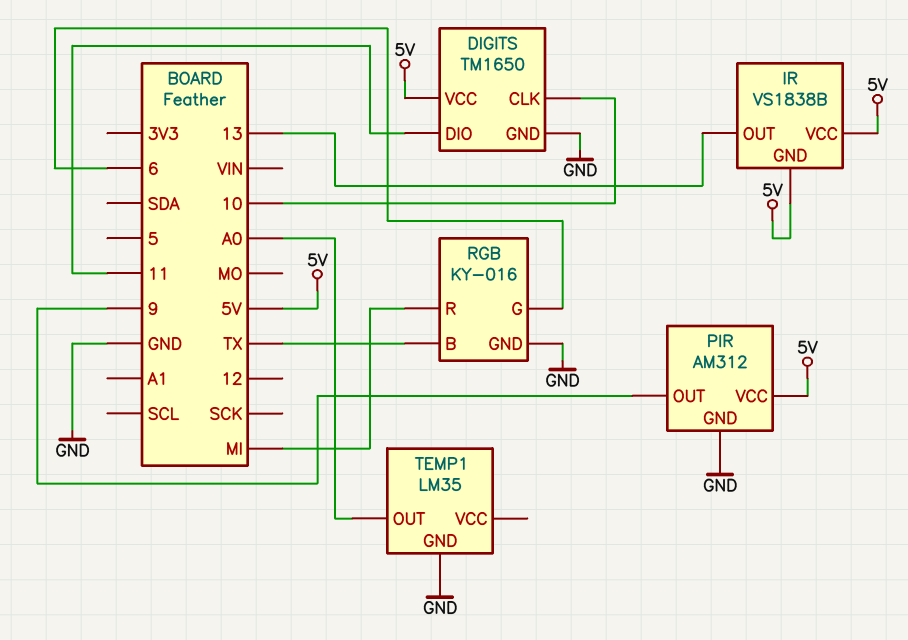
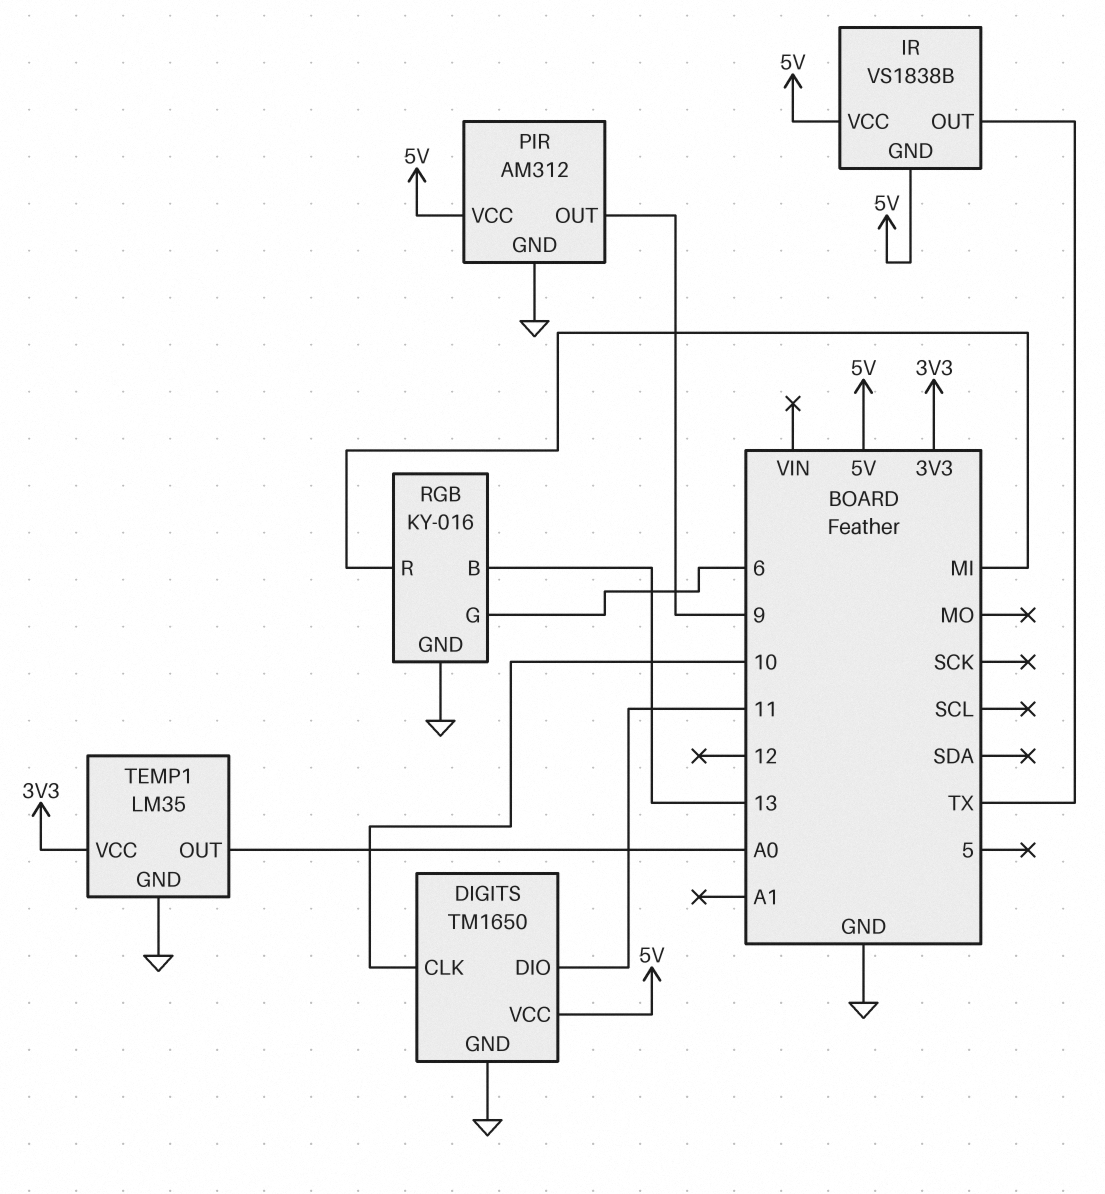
IR pin OUT: 13 -> TX
RGB pin B: TX -> 13
TEMP1 pin VCC: none -> 3V3

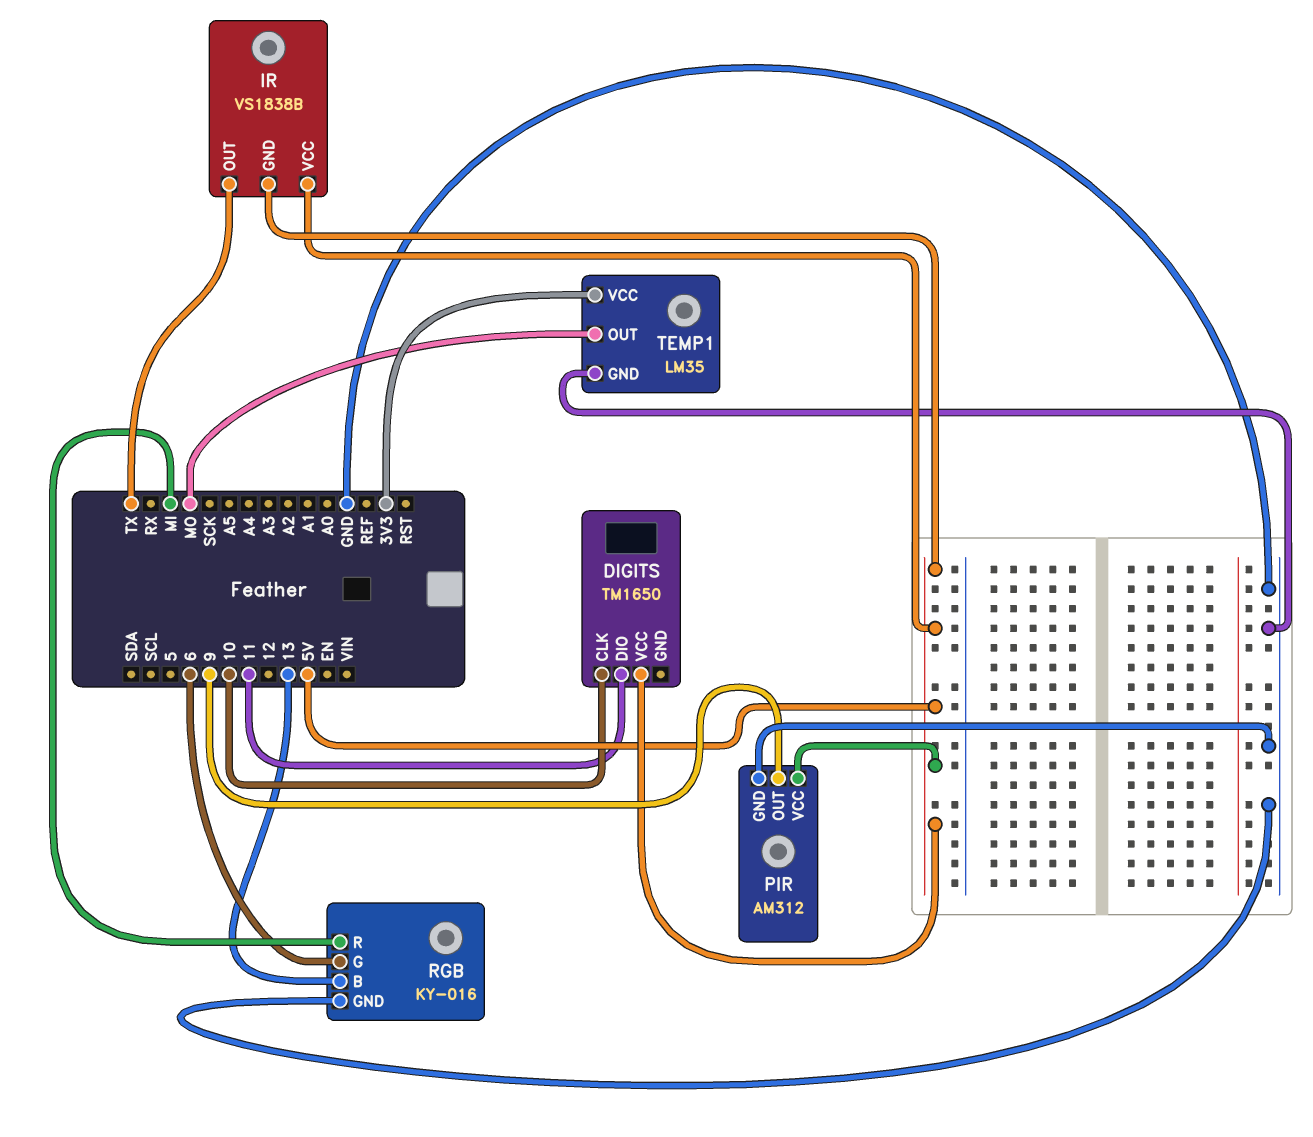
DIGITS pin GND: GND -> none
TEMP1 pin OUT: A0 -> MO

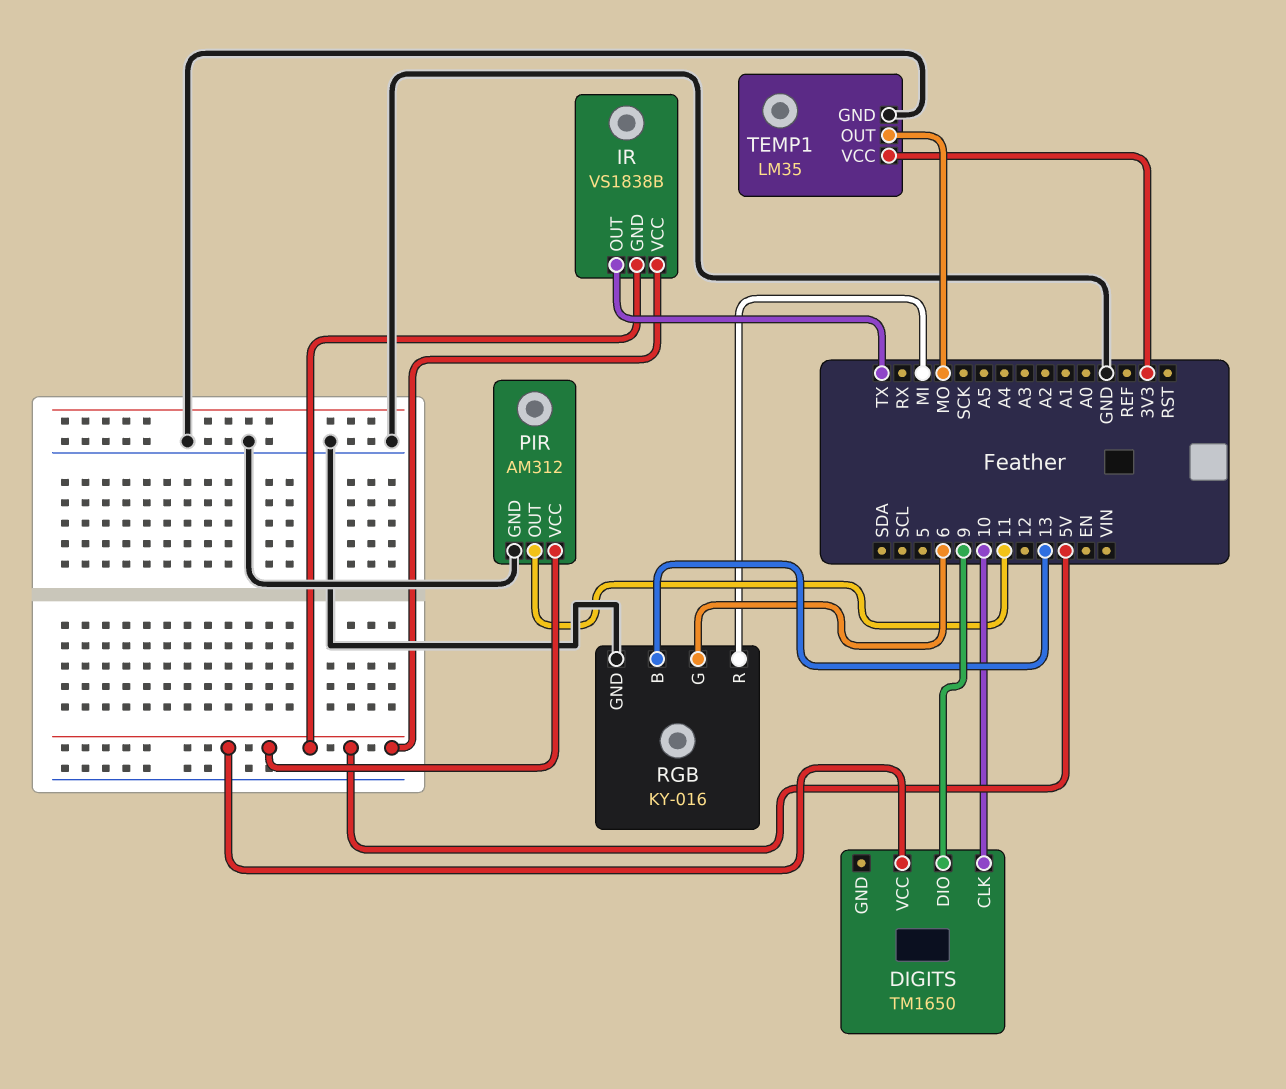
DIGITS pin DIO: 11 -> 9
PIR pin OUT: 9 -> 11

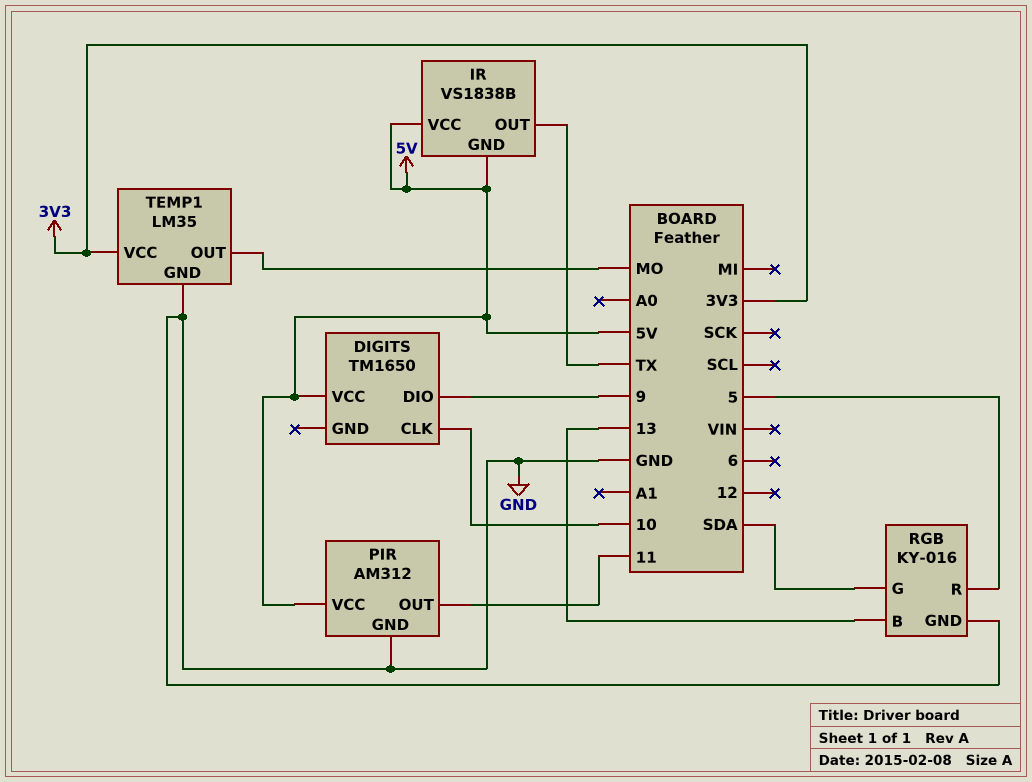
RGB pin G: 6 -> SDA
RGB pin R: MI -> 5

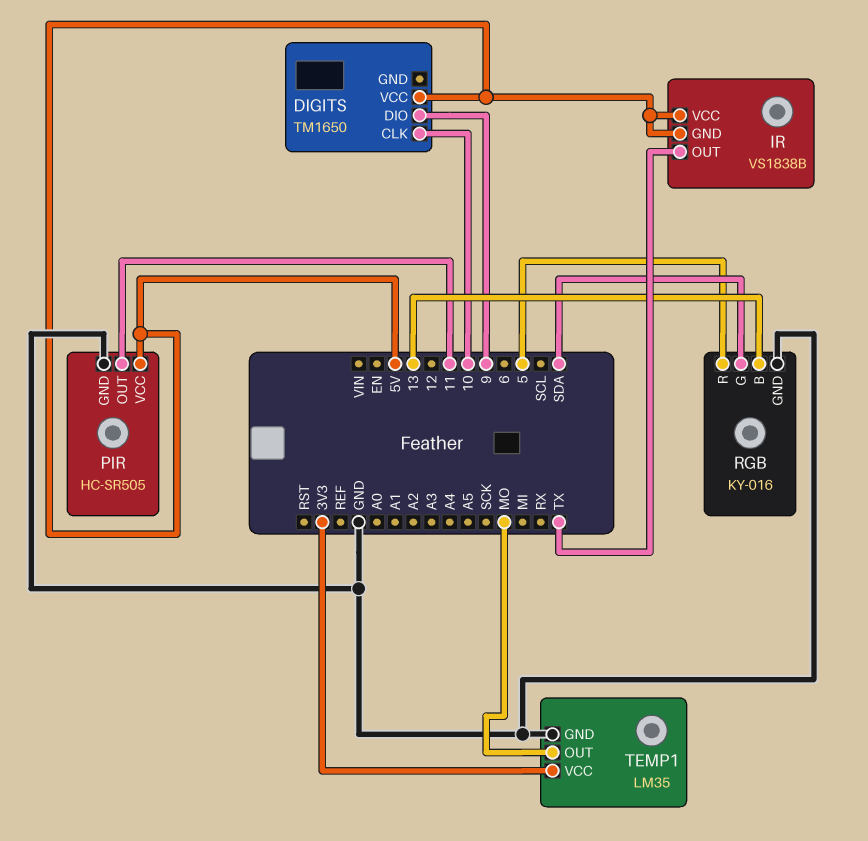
PIR: AM312 -> HC-SR505

